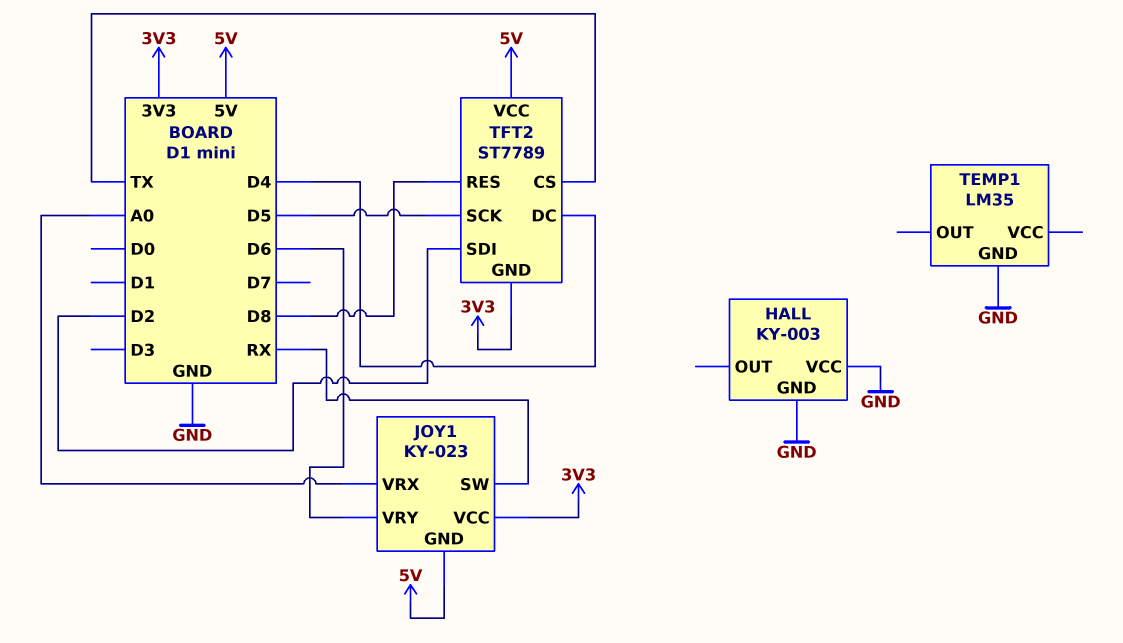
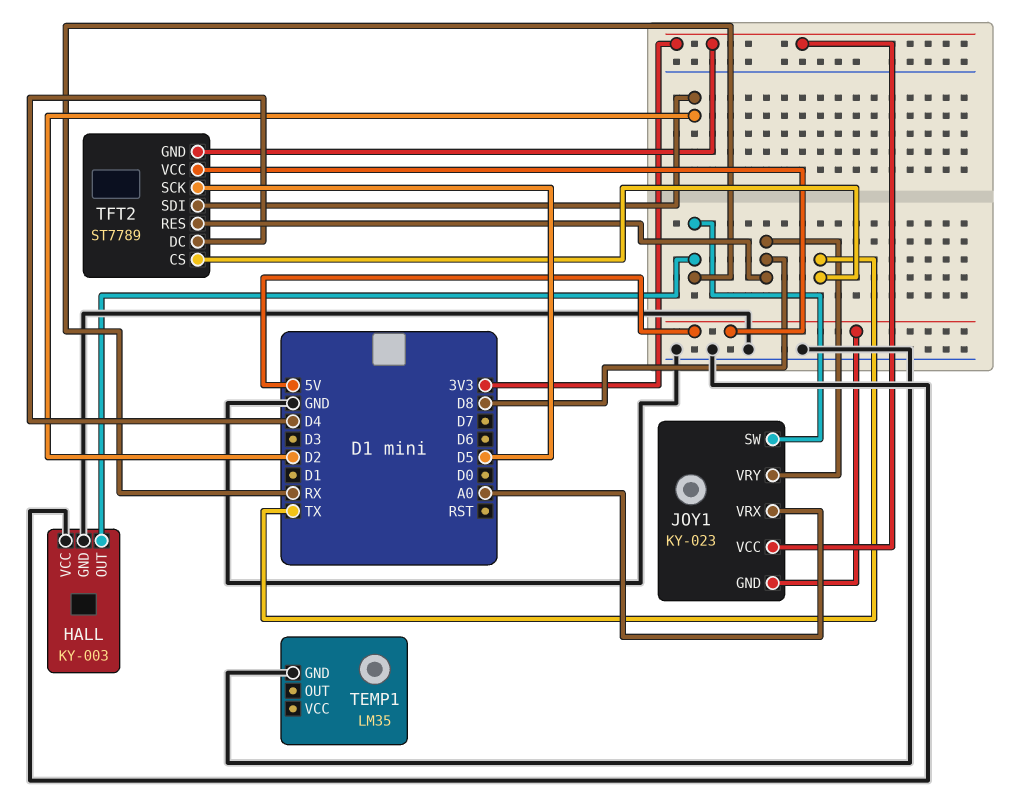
HALL pin OUT: none -> RX
JOY1 pin VRY: D6 -> D8

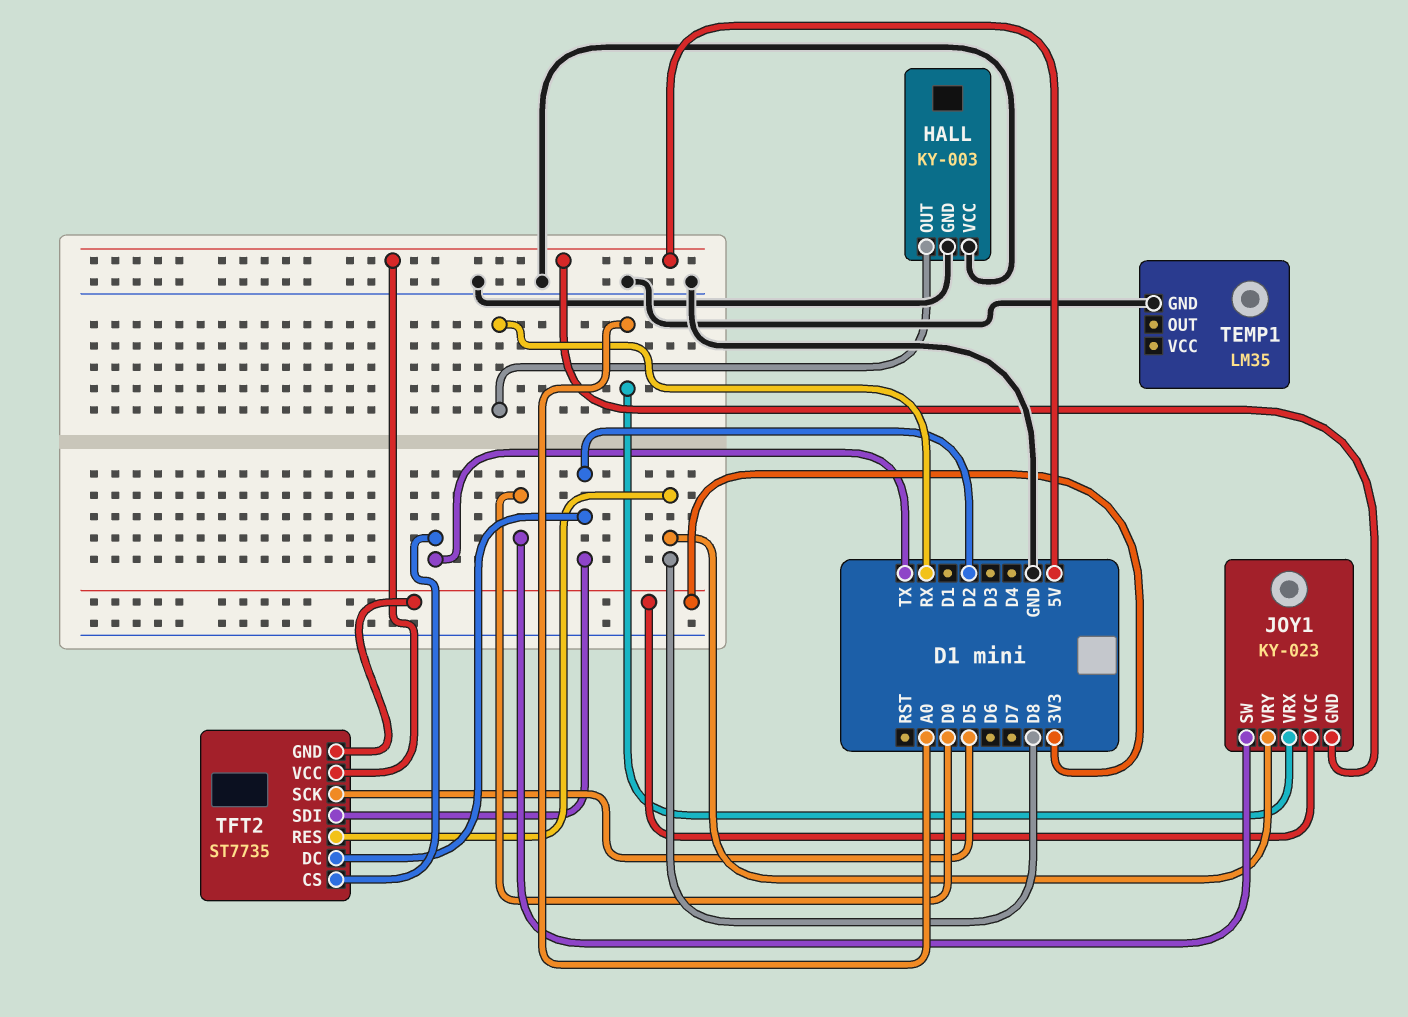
JOY1 pin SW: RX -> D0
TFT2: ST7789 -> ST7735
TFT2 pin DC: D4 -> D2

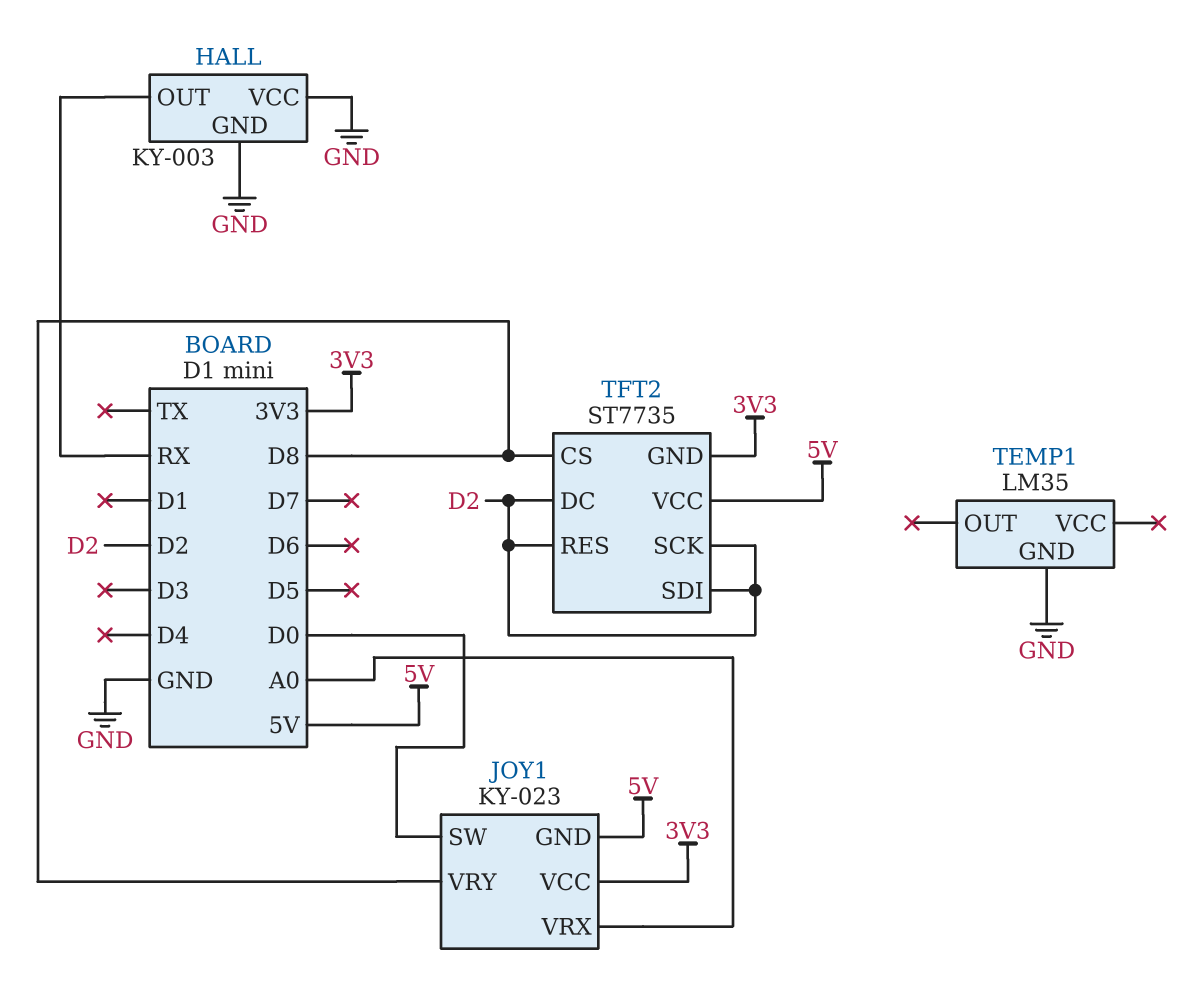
TFT2 pin CS: TX -> D8
TFT2 pin RES: D8 -> D2
TFT2 pin SCK: D5 -> D2

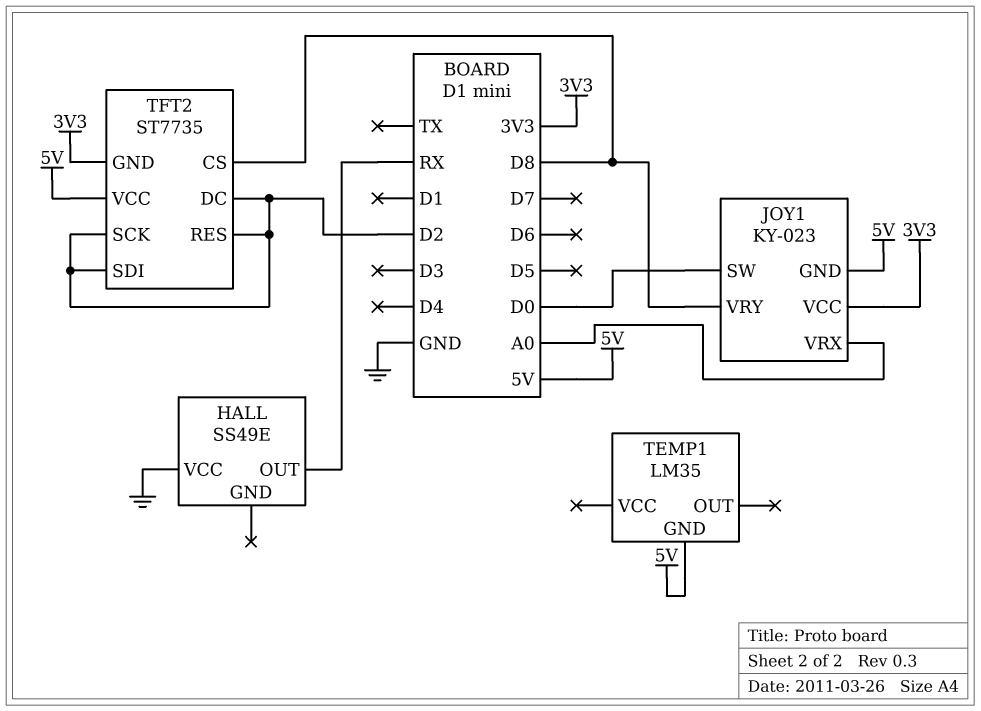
HALL: KY-003 -> SS49E
HALL pin GND: GND -> none
TEMP1 pin GND: GND -> 5V

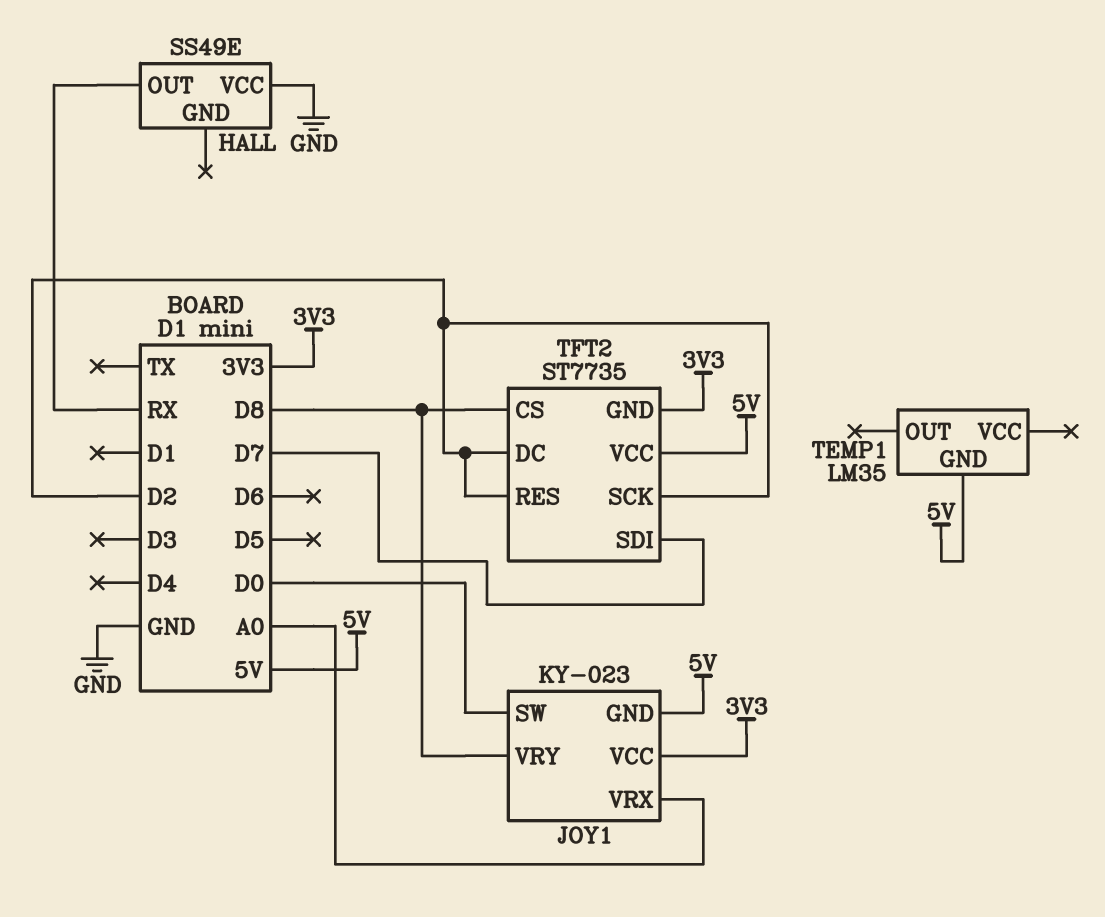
TFT2 pin SDI: D2 -> D7

